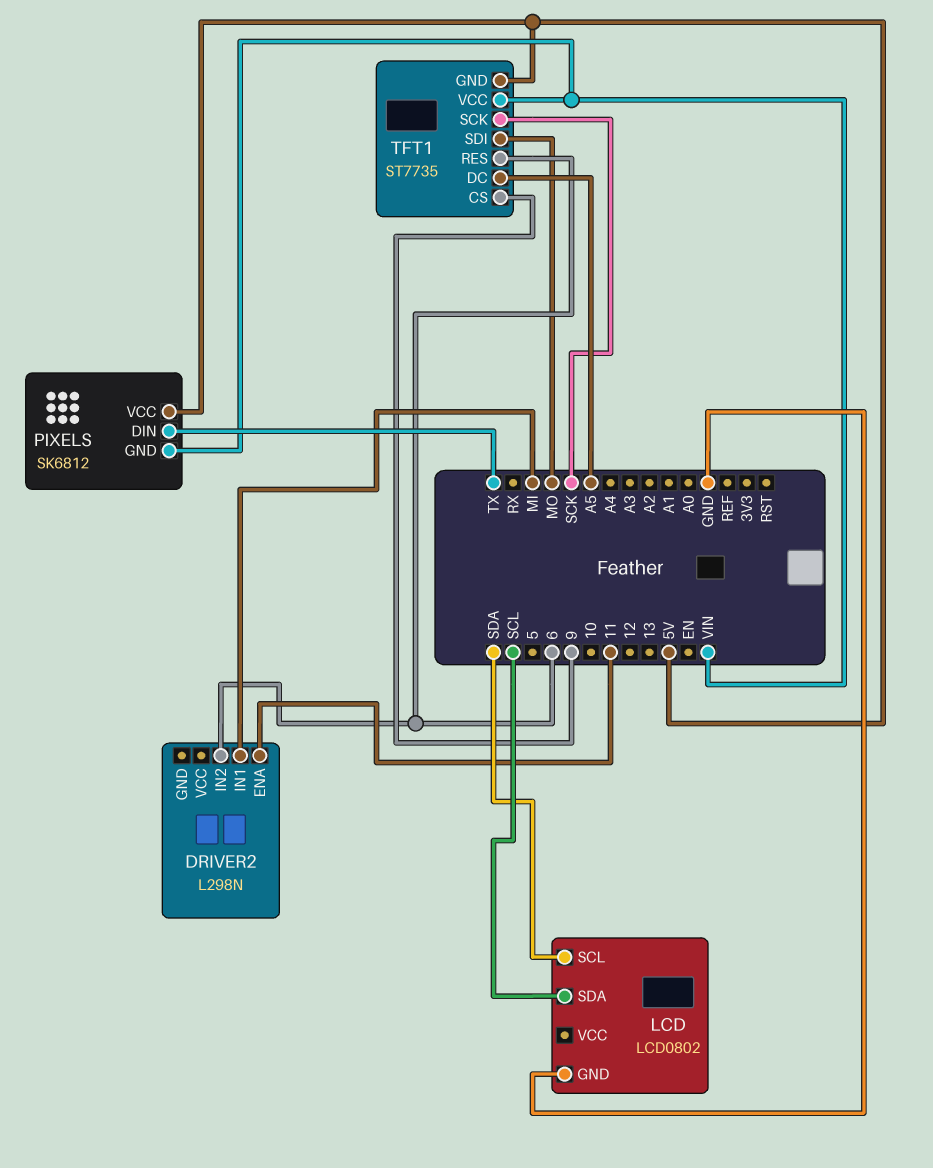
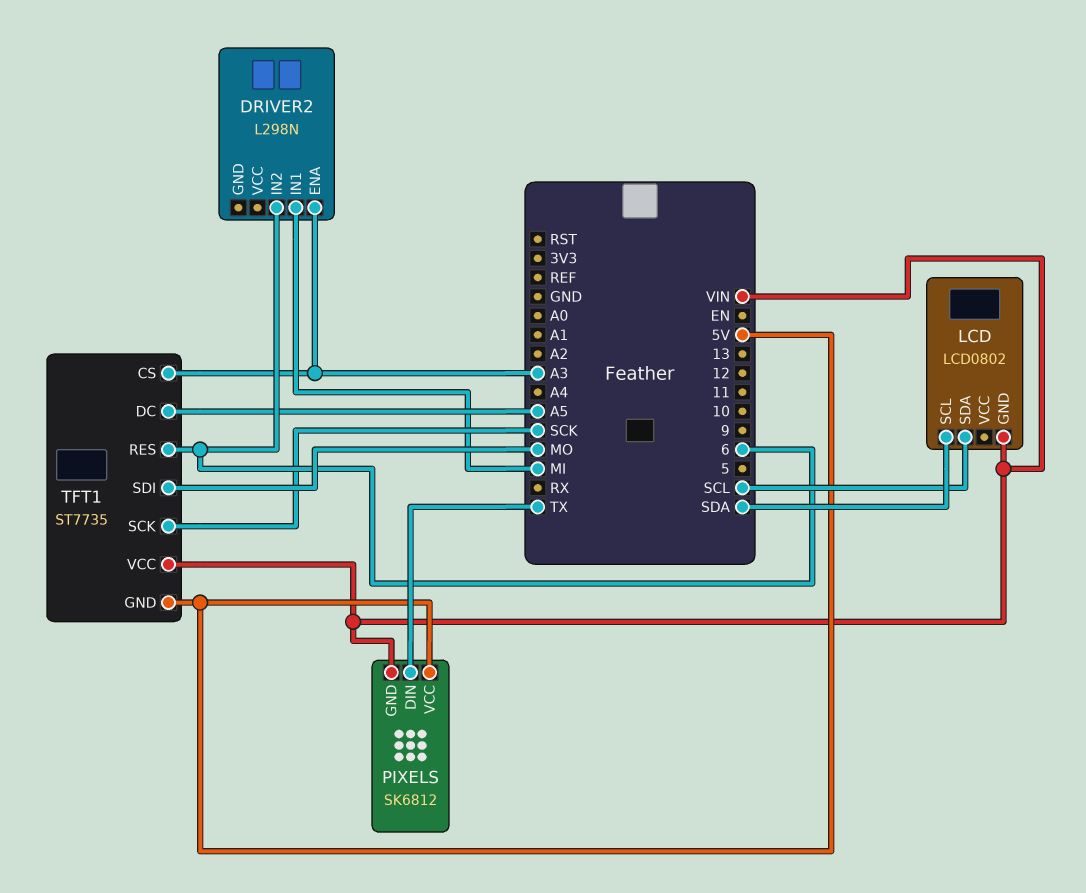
DRIVER2 pin ENA: 11 -> A3
LCD pin GND: GND -> VIN
TFT1 pin CS: 9 -> A3

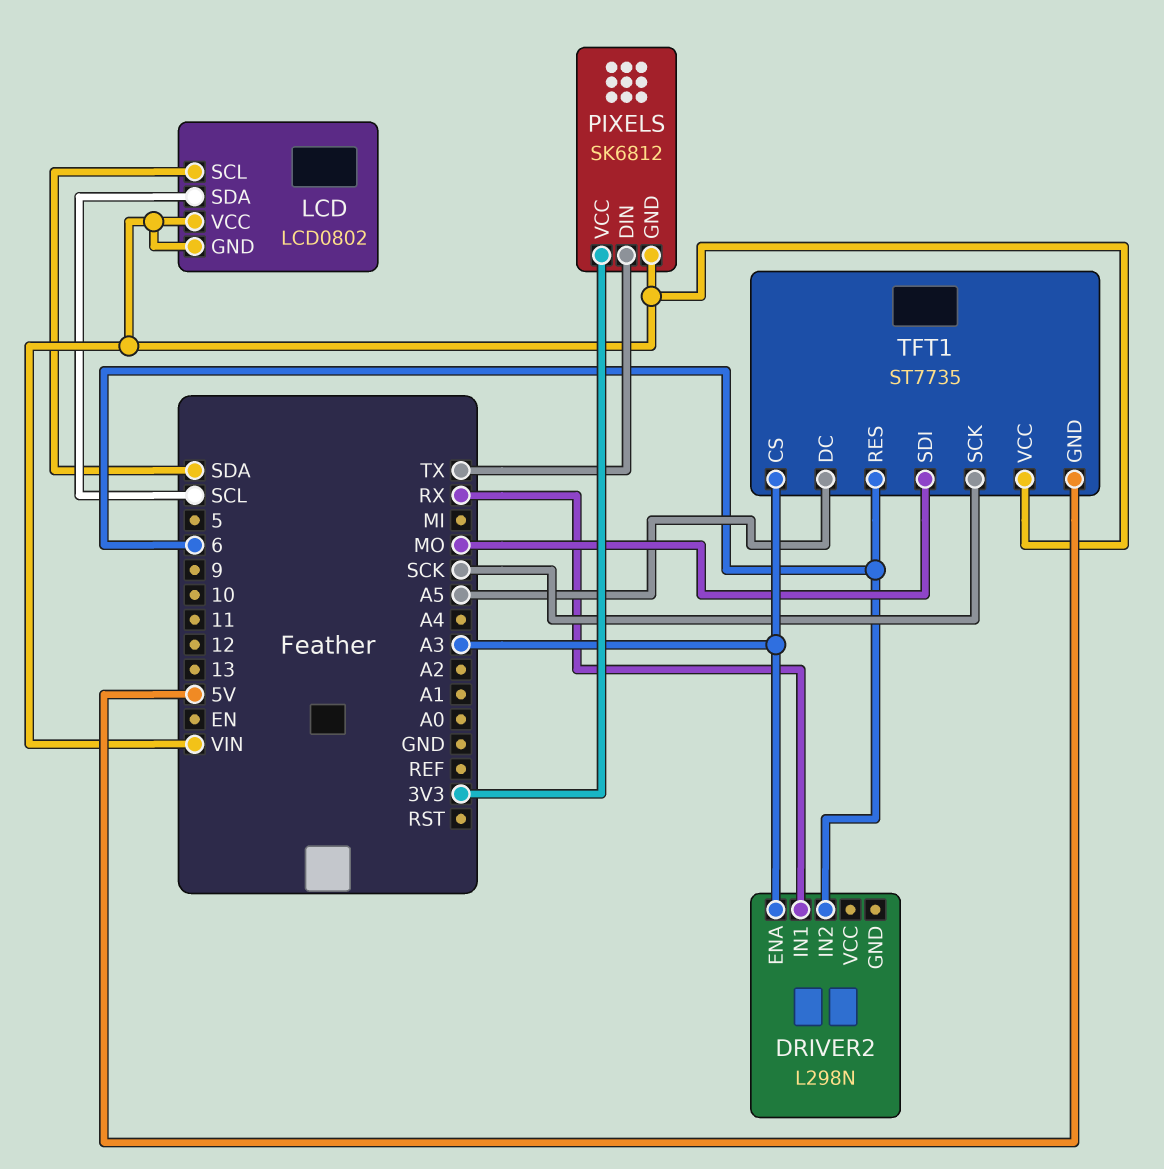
DRIVER2 pin IN1: MI -> RX
LCD pin VCC: none -> VIN
PIXELS pin VCC: 5V -> 3V3

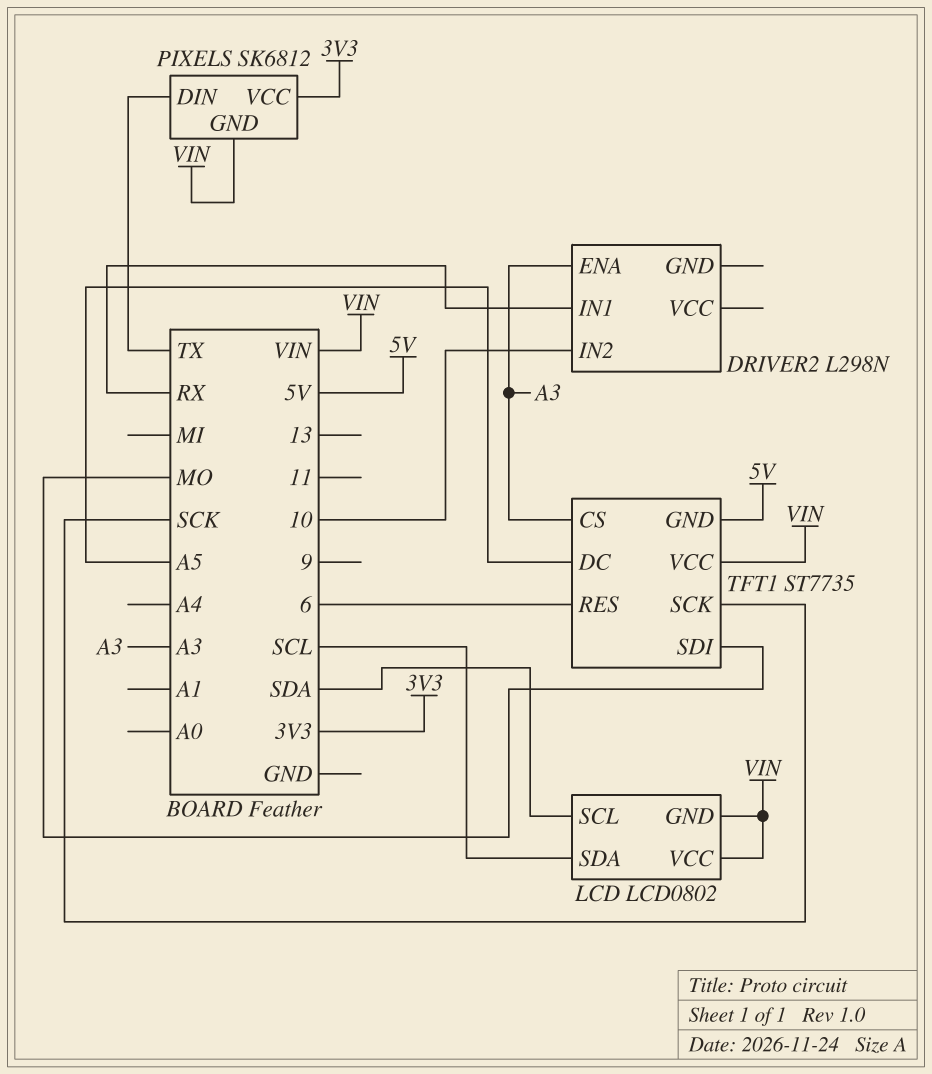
DRIVER2 pin IN2: 6 -> 10

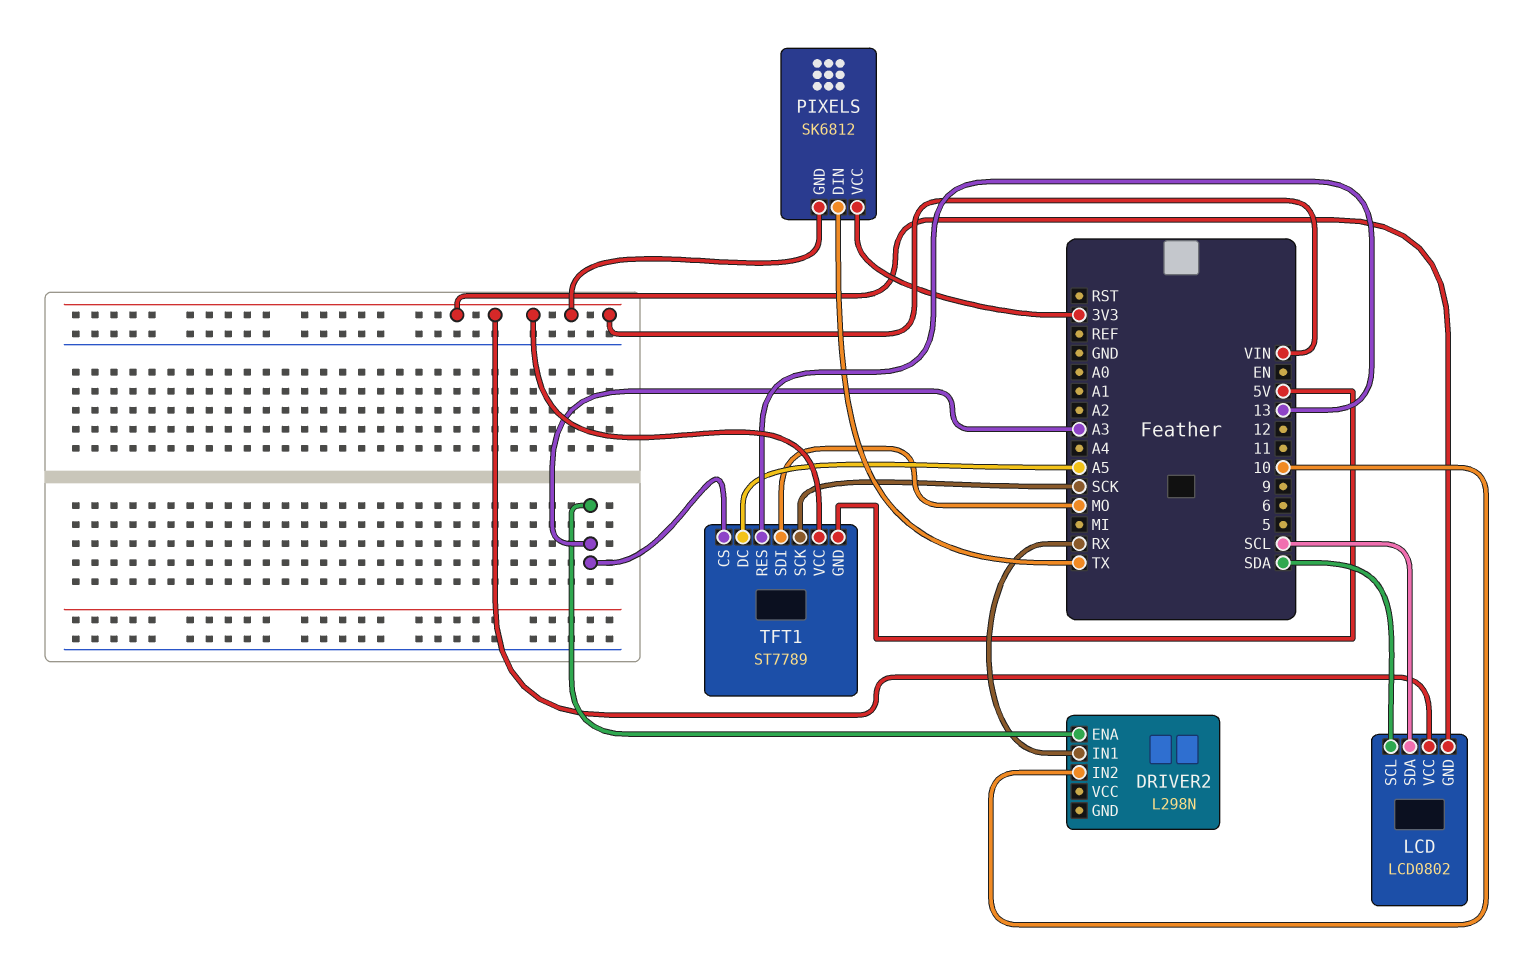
TFT1: ST7735 -> ST7789
TFT1 pin RES: 6 -> 13

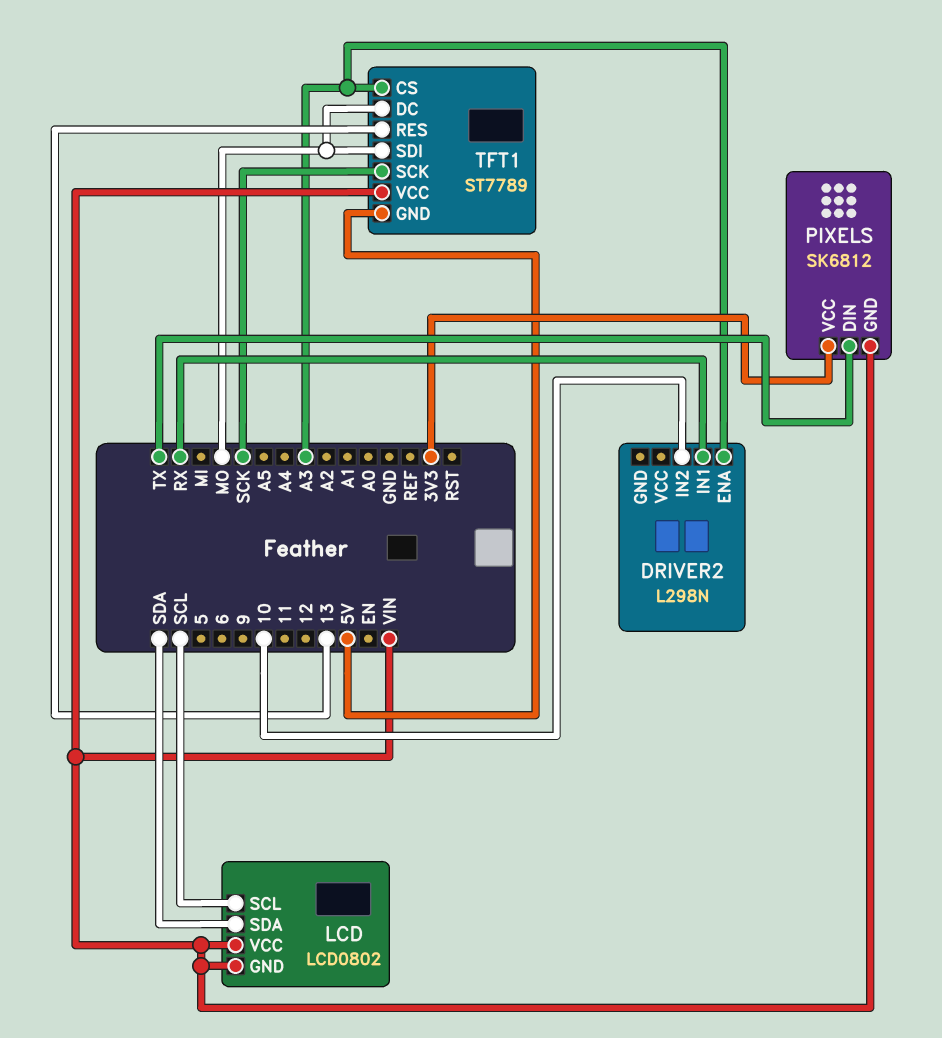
LCD pin SCL: SDA -> SCL
LCD pin SDA: SCL -> SDA
TFT1 pin DC: A5 -> MO

